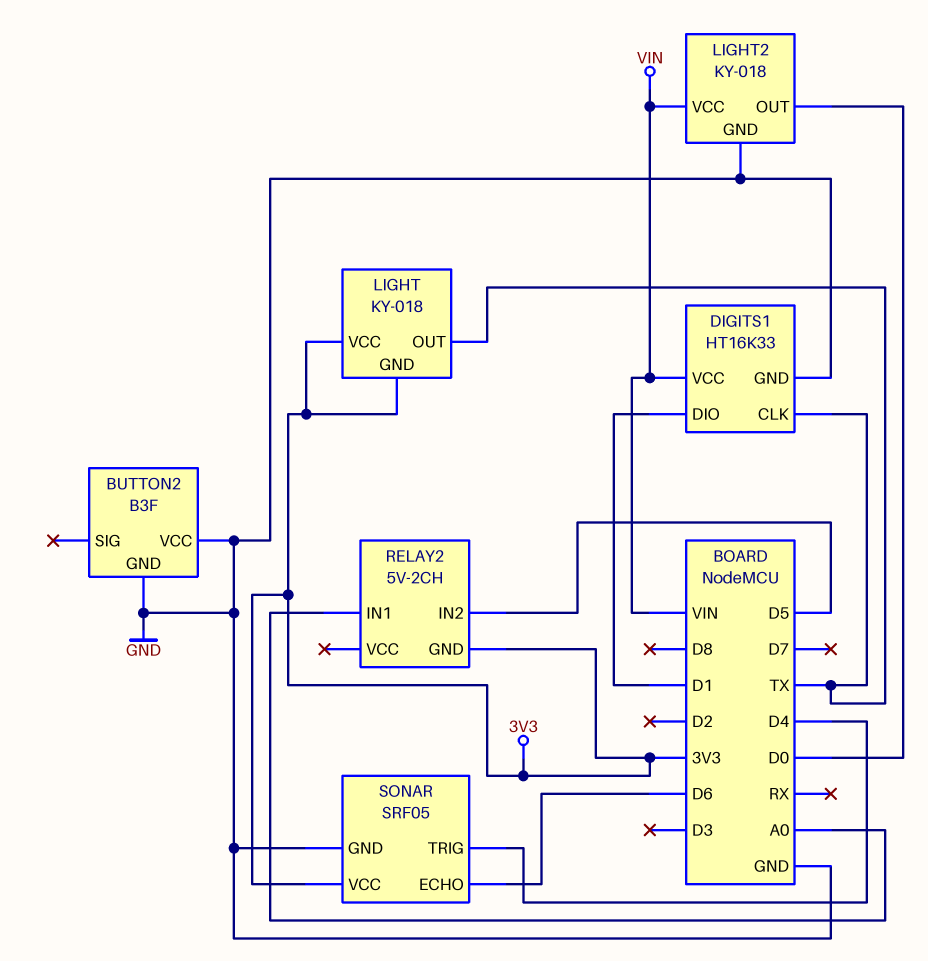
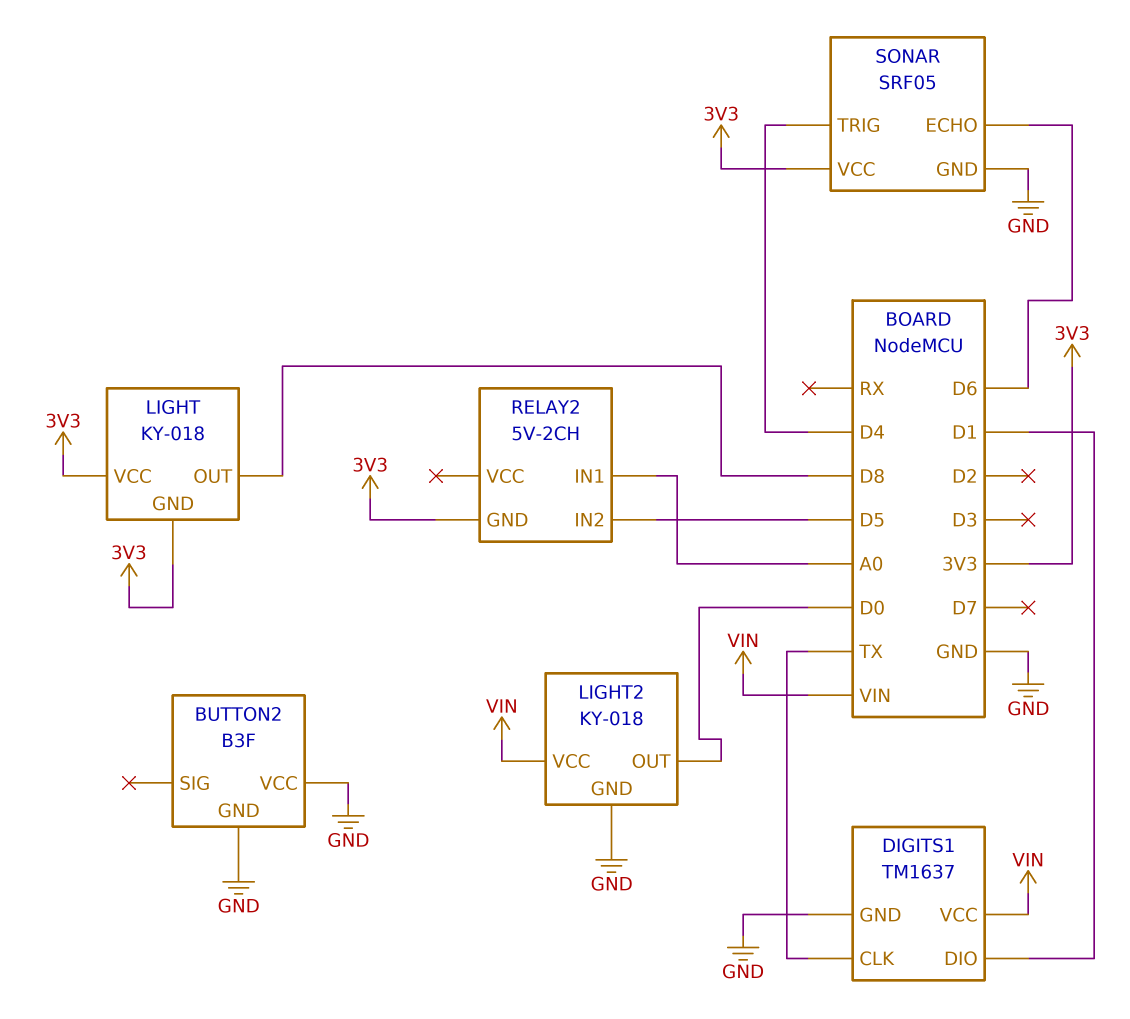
DIGITS1: HT16K33 -> TM1637
LIGHT pin OUT: TX -> D8

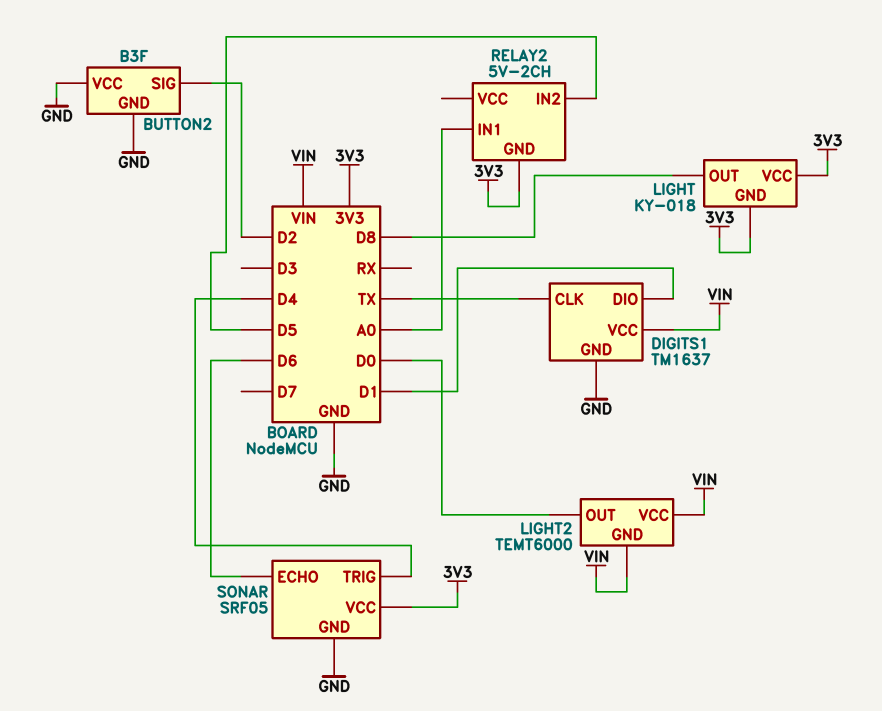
BUTTON2 pin SIG: none -> D2
LIGHT2: KY-018 -> TEMT6000
LIGHT2 pin GND: GND -> VIN

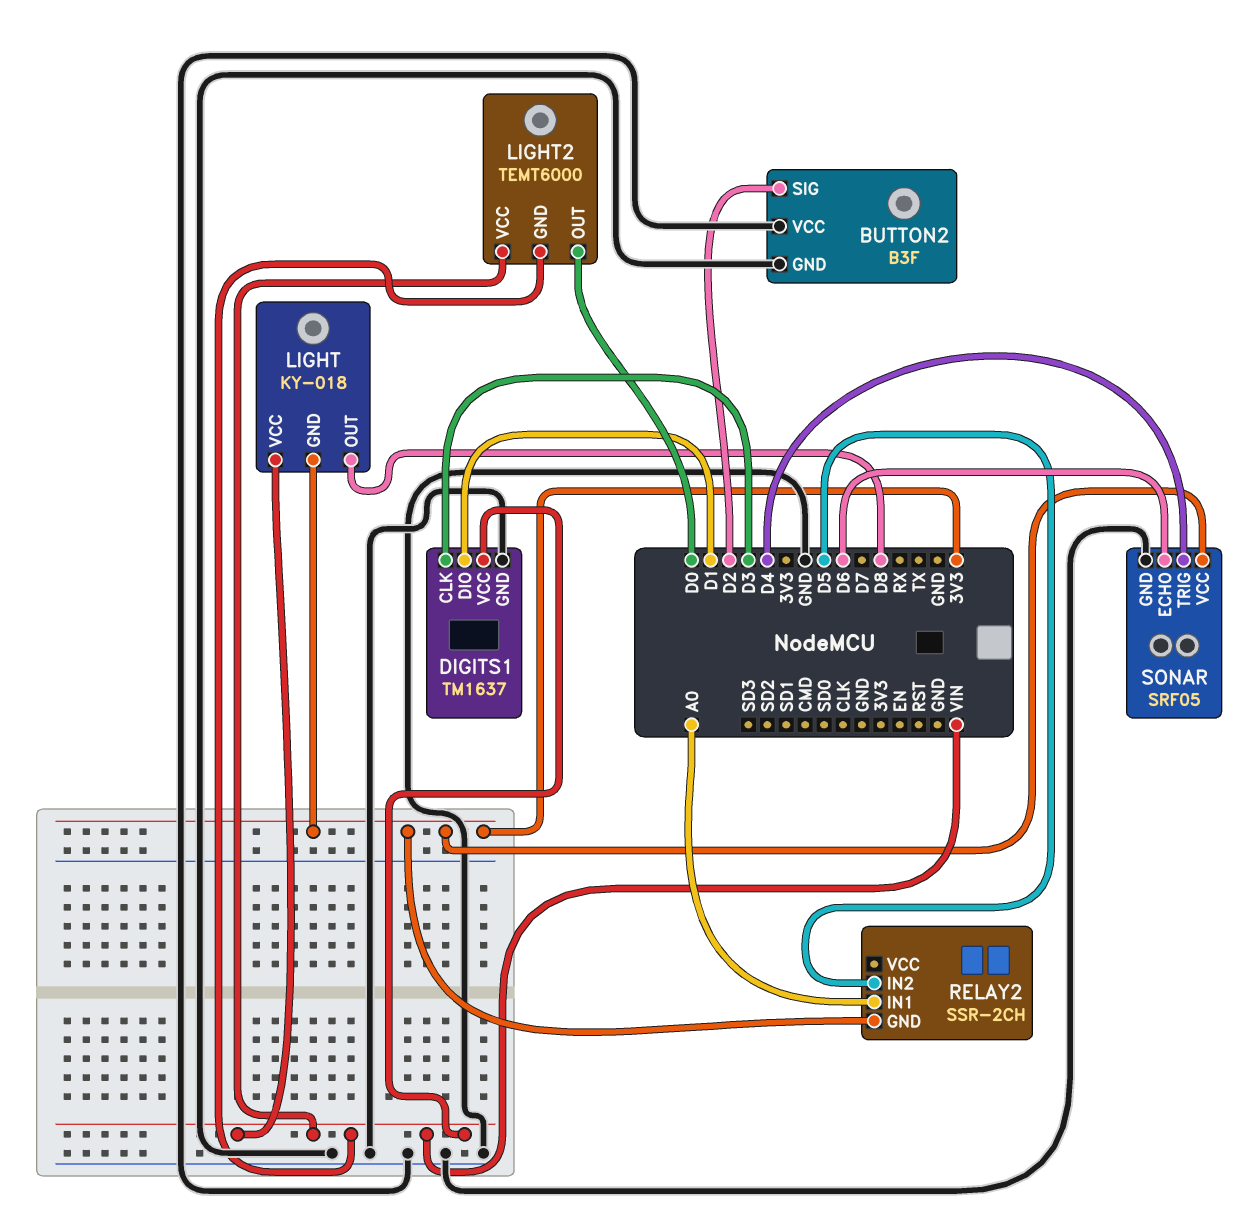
DIGITS1 pin CLK: TX -> D3
LIGHT pin VCC: 3V3 -> VIN
RELAY2: 5V-2CH -> SSR-2CH

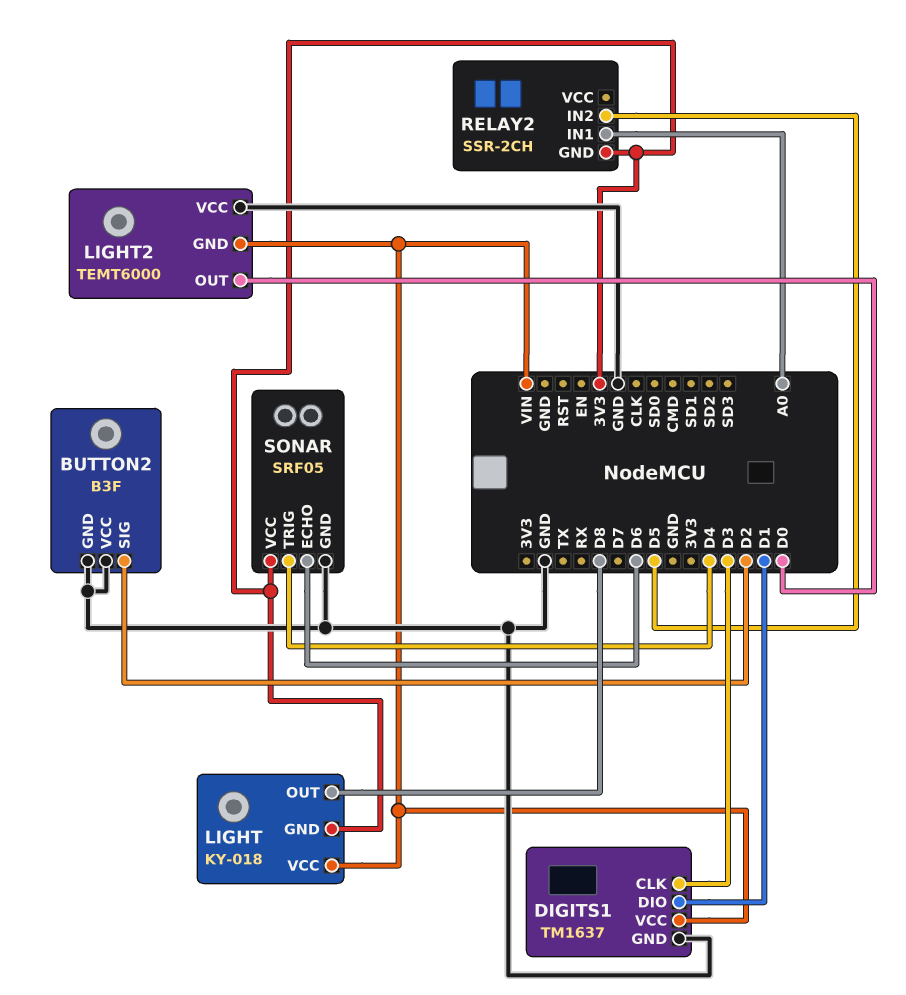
LIGHT2 pin VCC: VIN -> GND

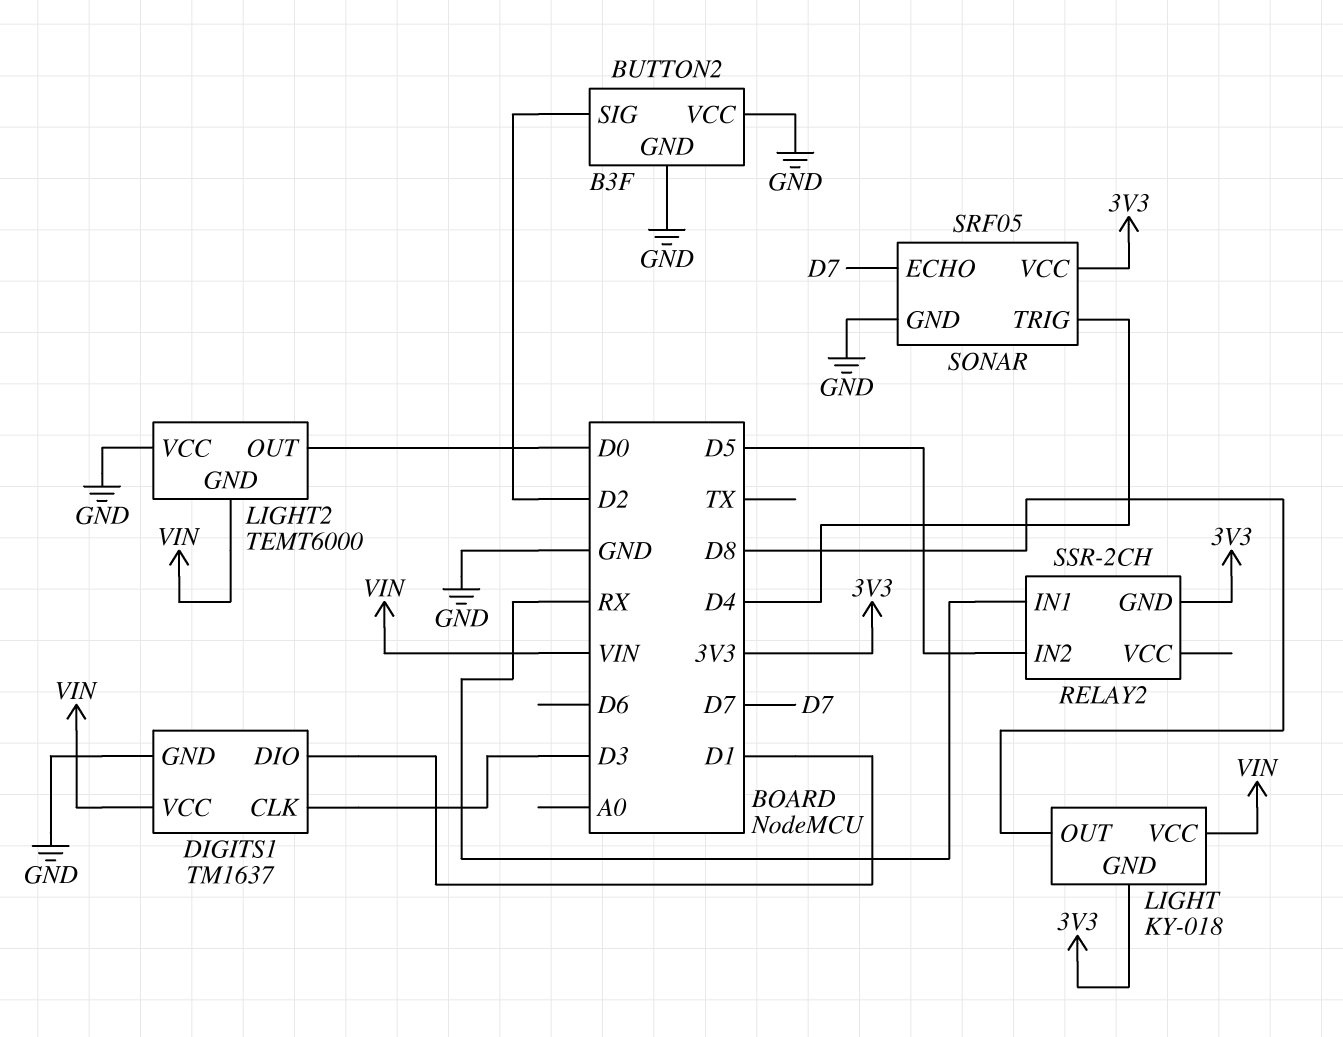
RELAY2 pin IN1: A0 -> RX
SONAR pin ECHO: D6 -> D7

